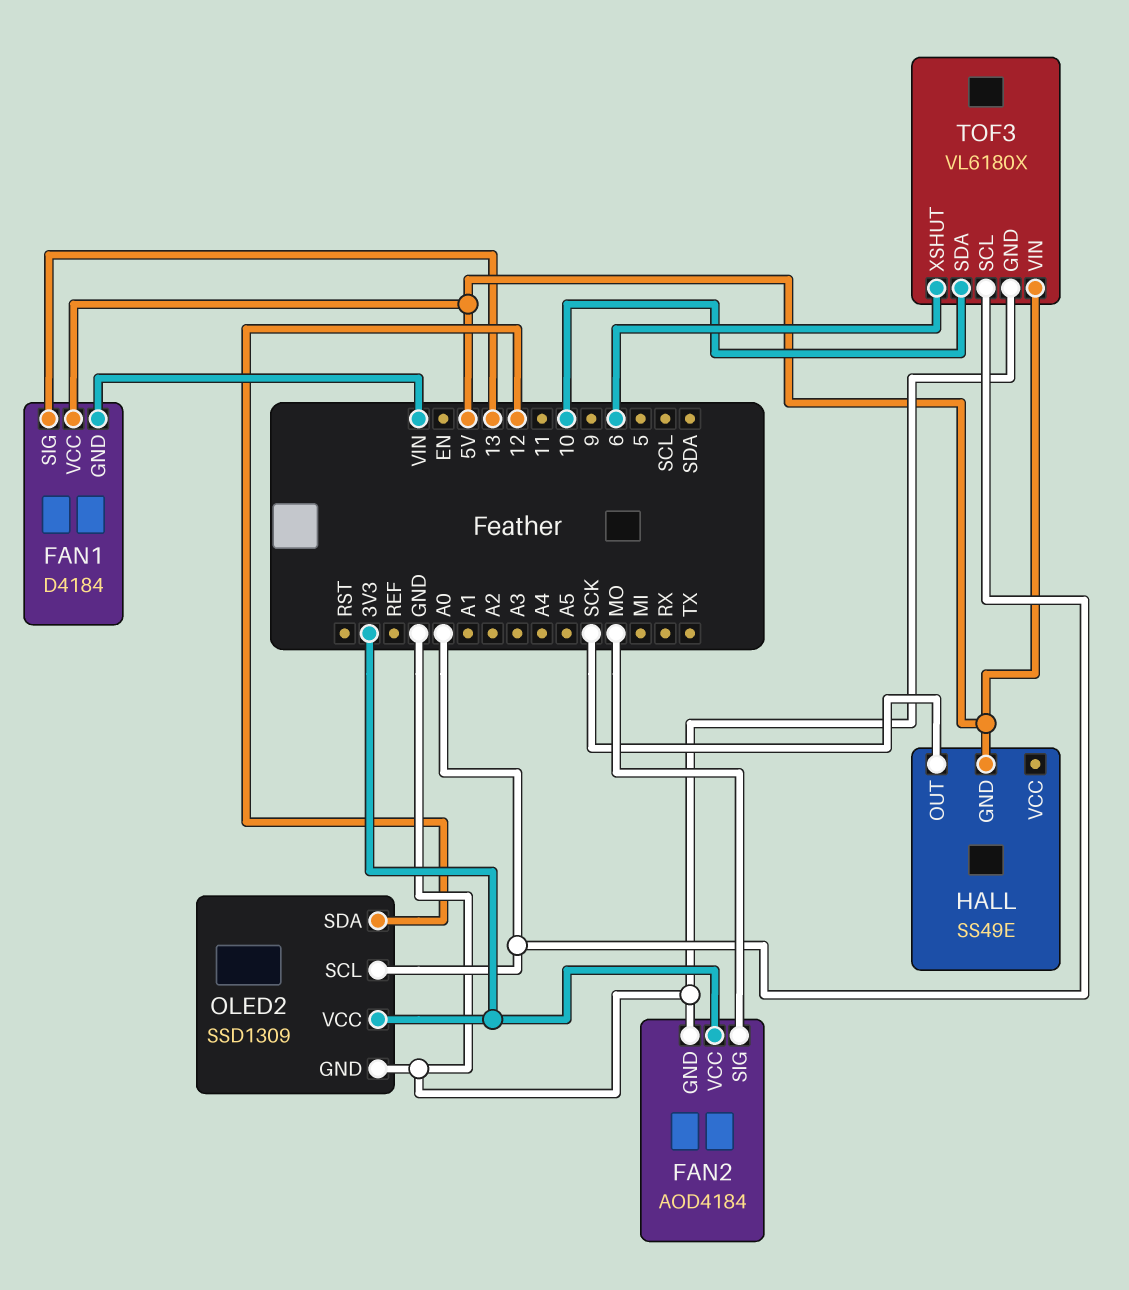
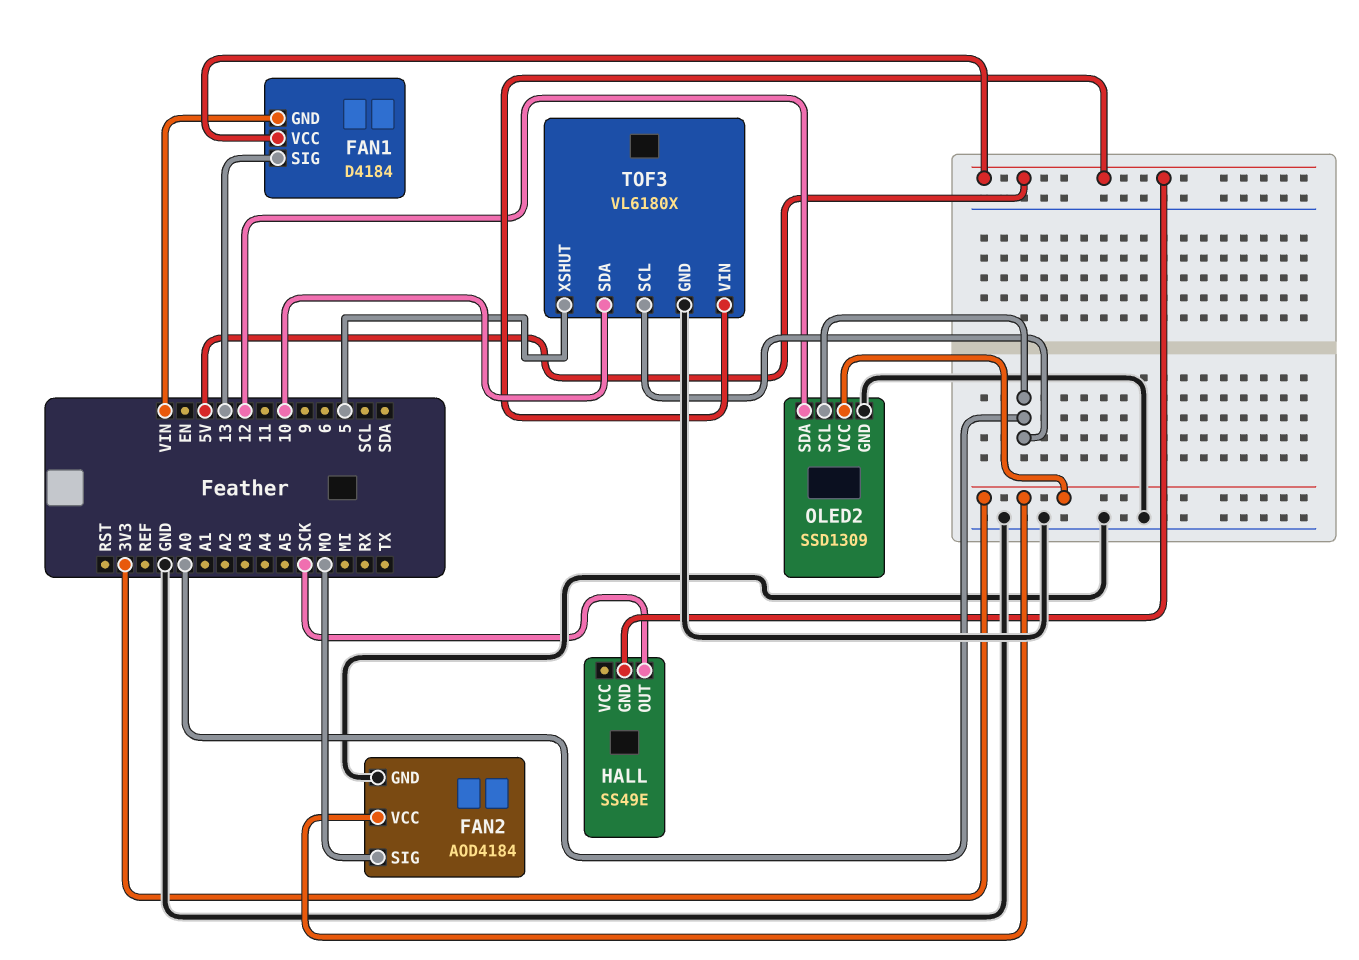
TOF3 pin XSHUT: 6 -> 5

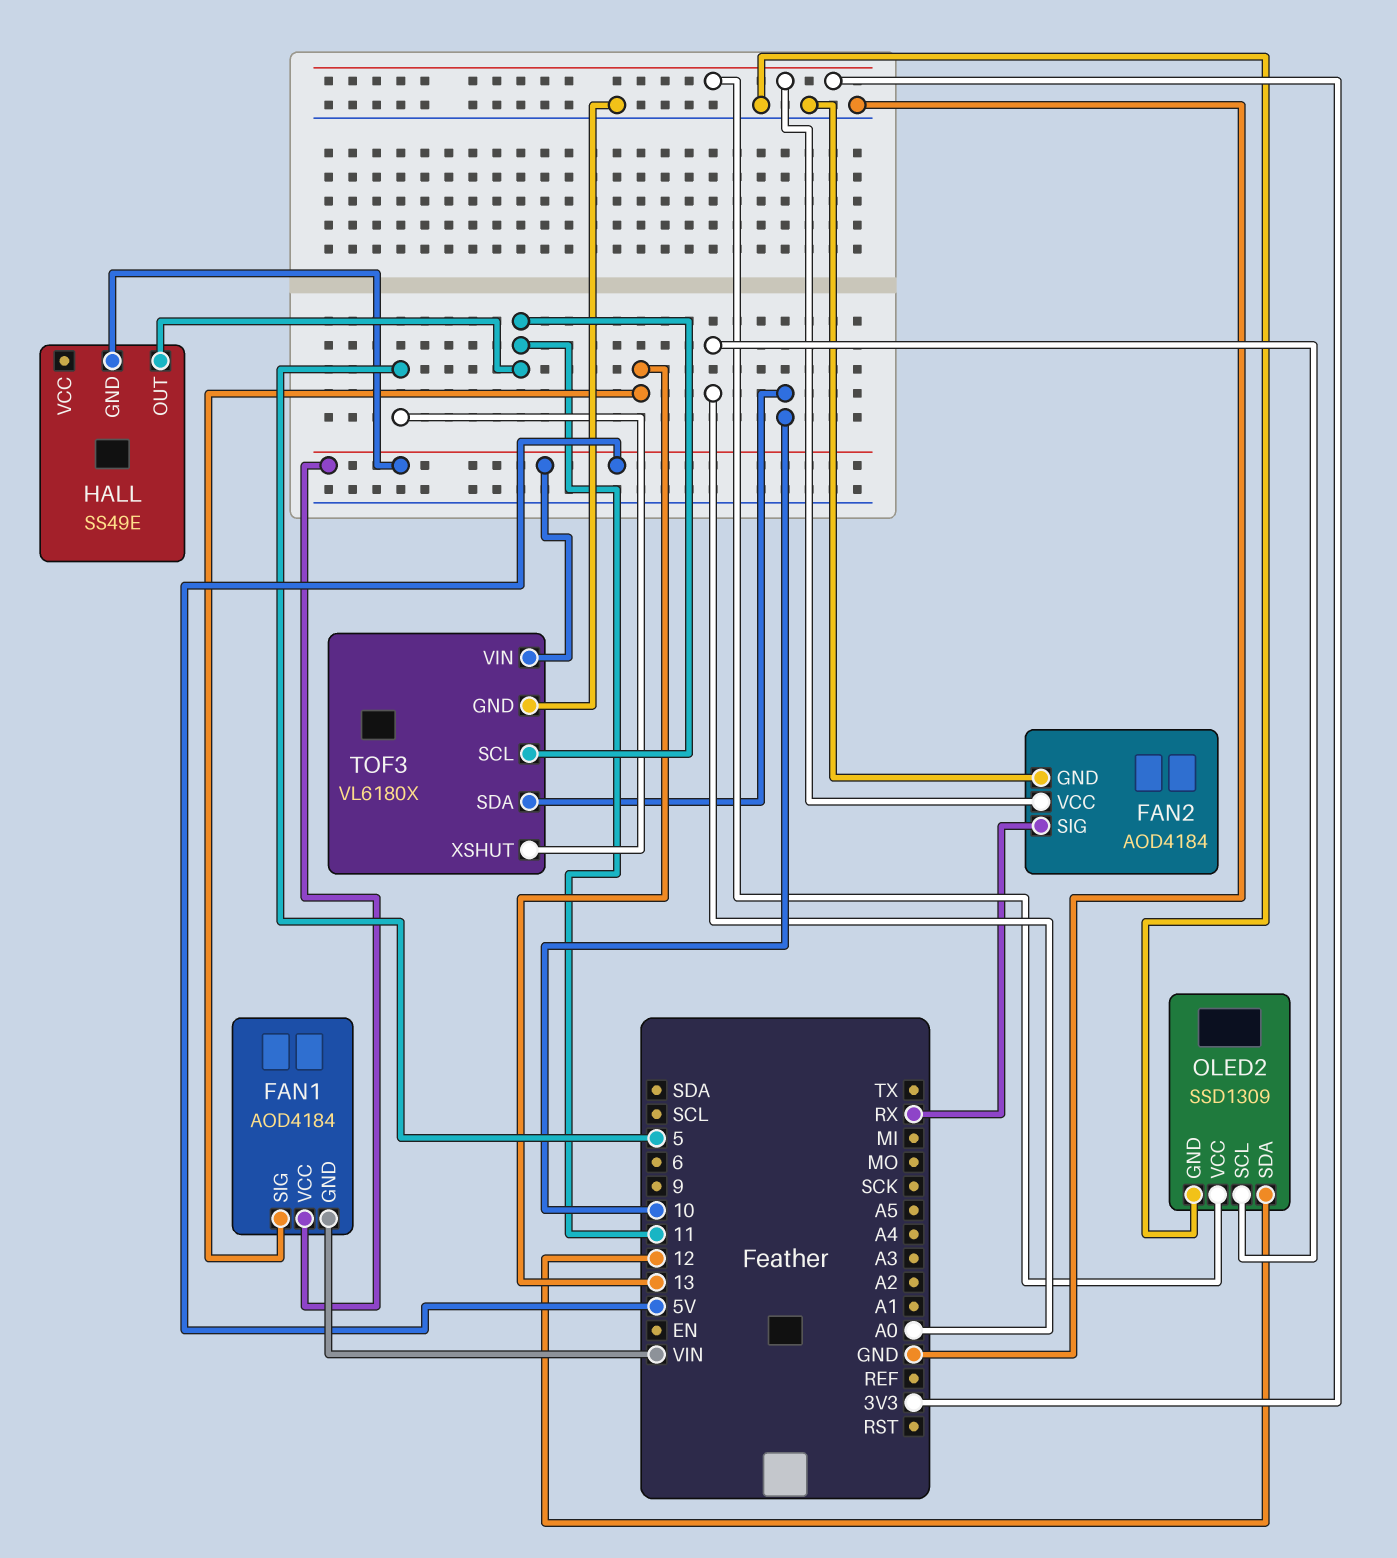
FAN1: D4184 -> AOD4184
FAN2 pin SIG: MO -> RX
HALL pin OUT: SCK -> 11
TOF3 pin SCL: A0 -> 11

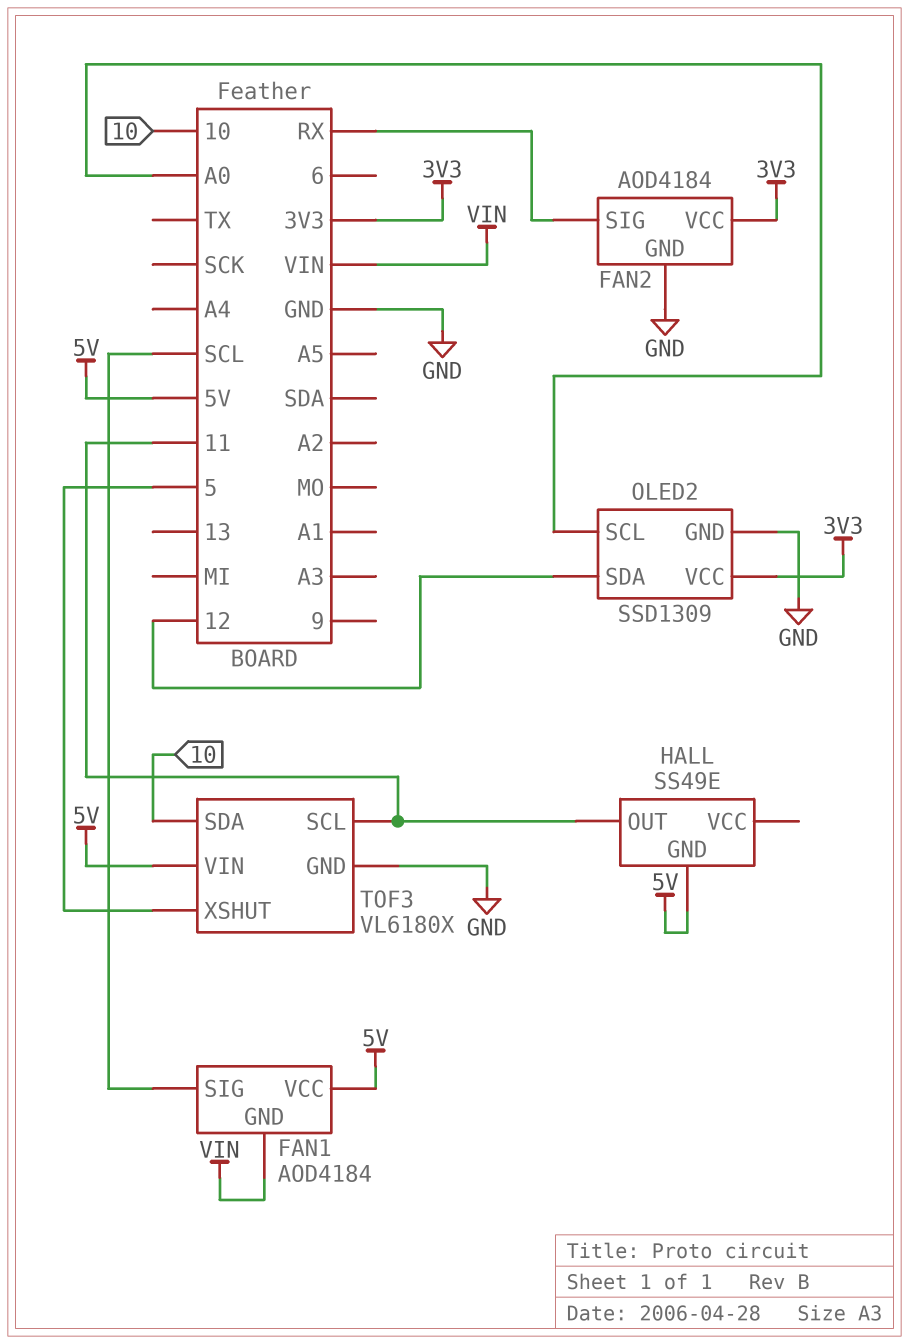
FAN1 pin SIG: 13 -> SCL

